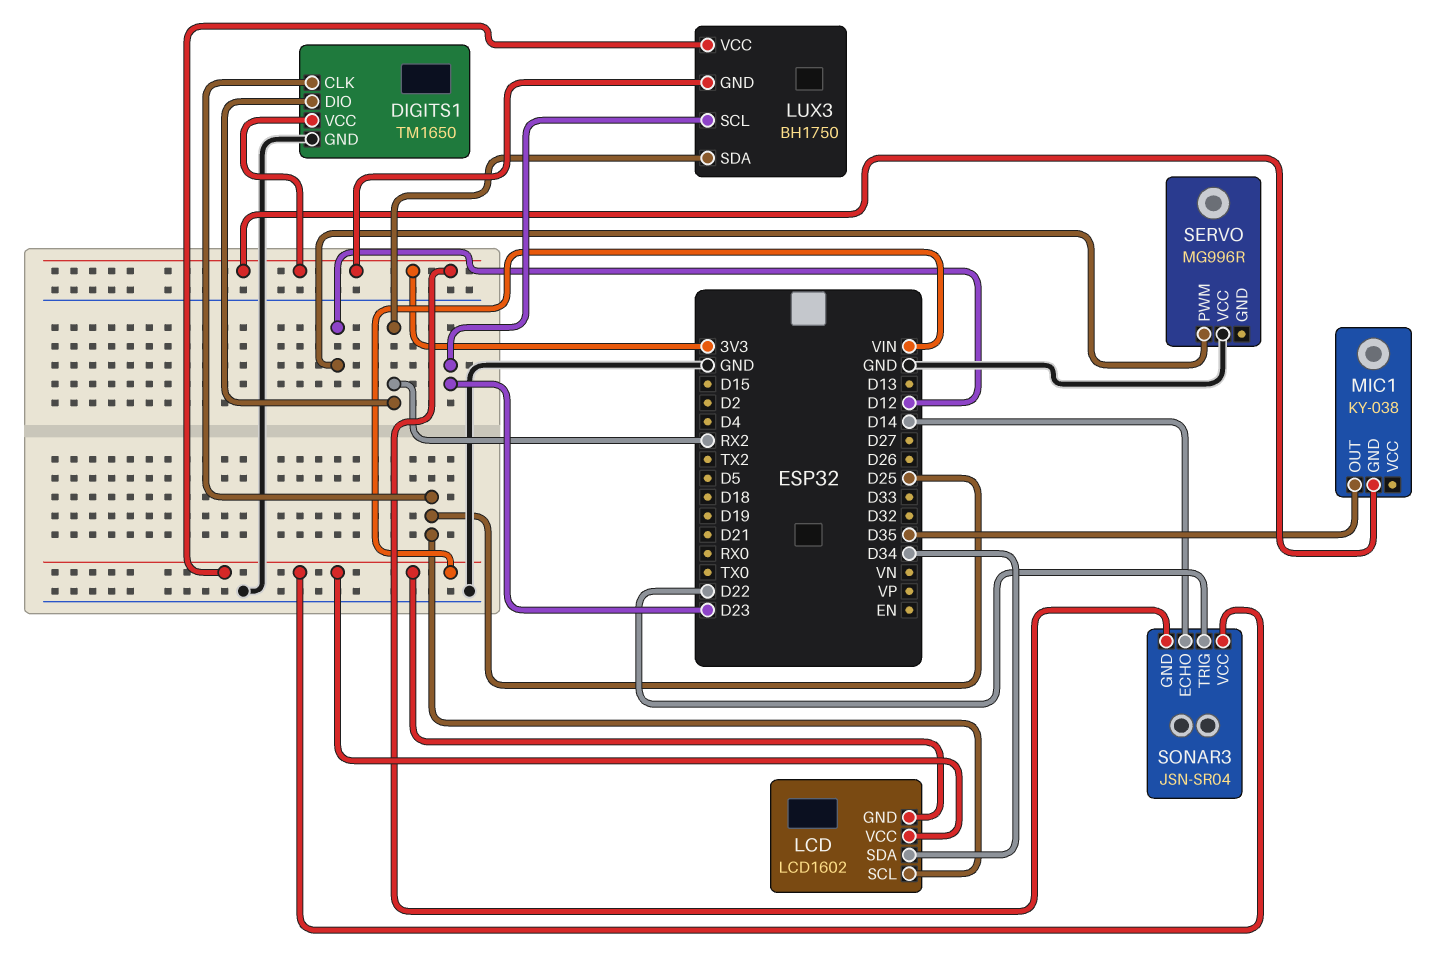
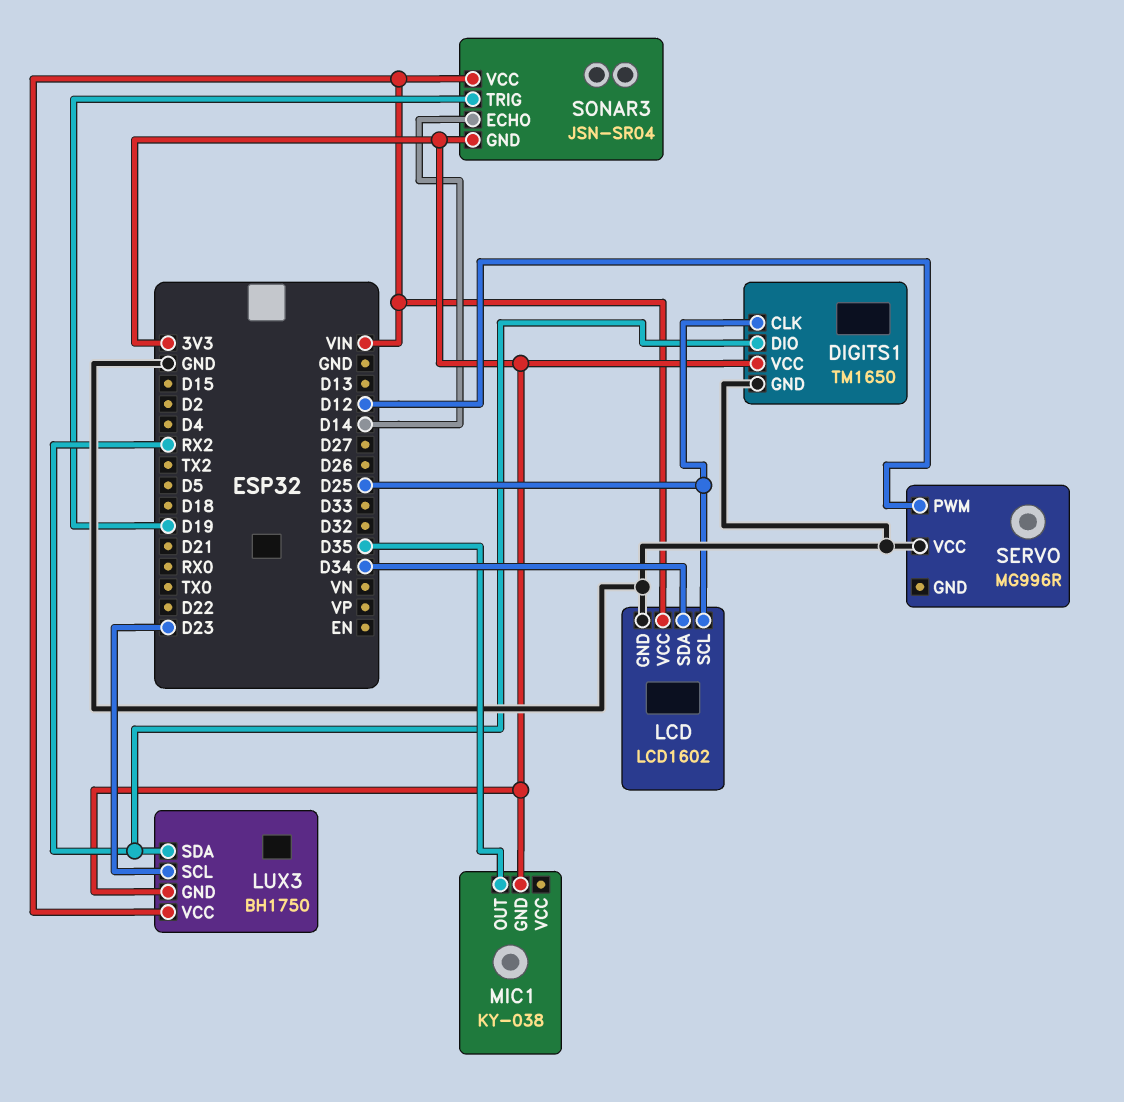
LCD pin GND: VIN -> GND
SONAR3 pin TRIG: D22 -> D19

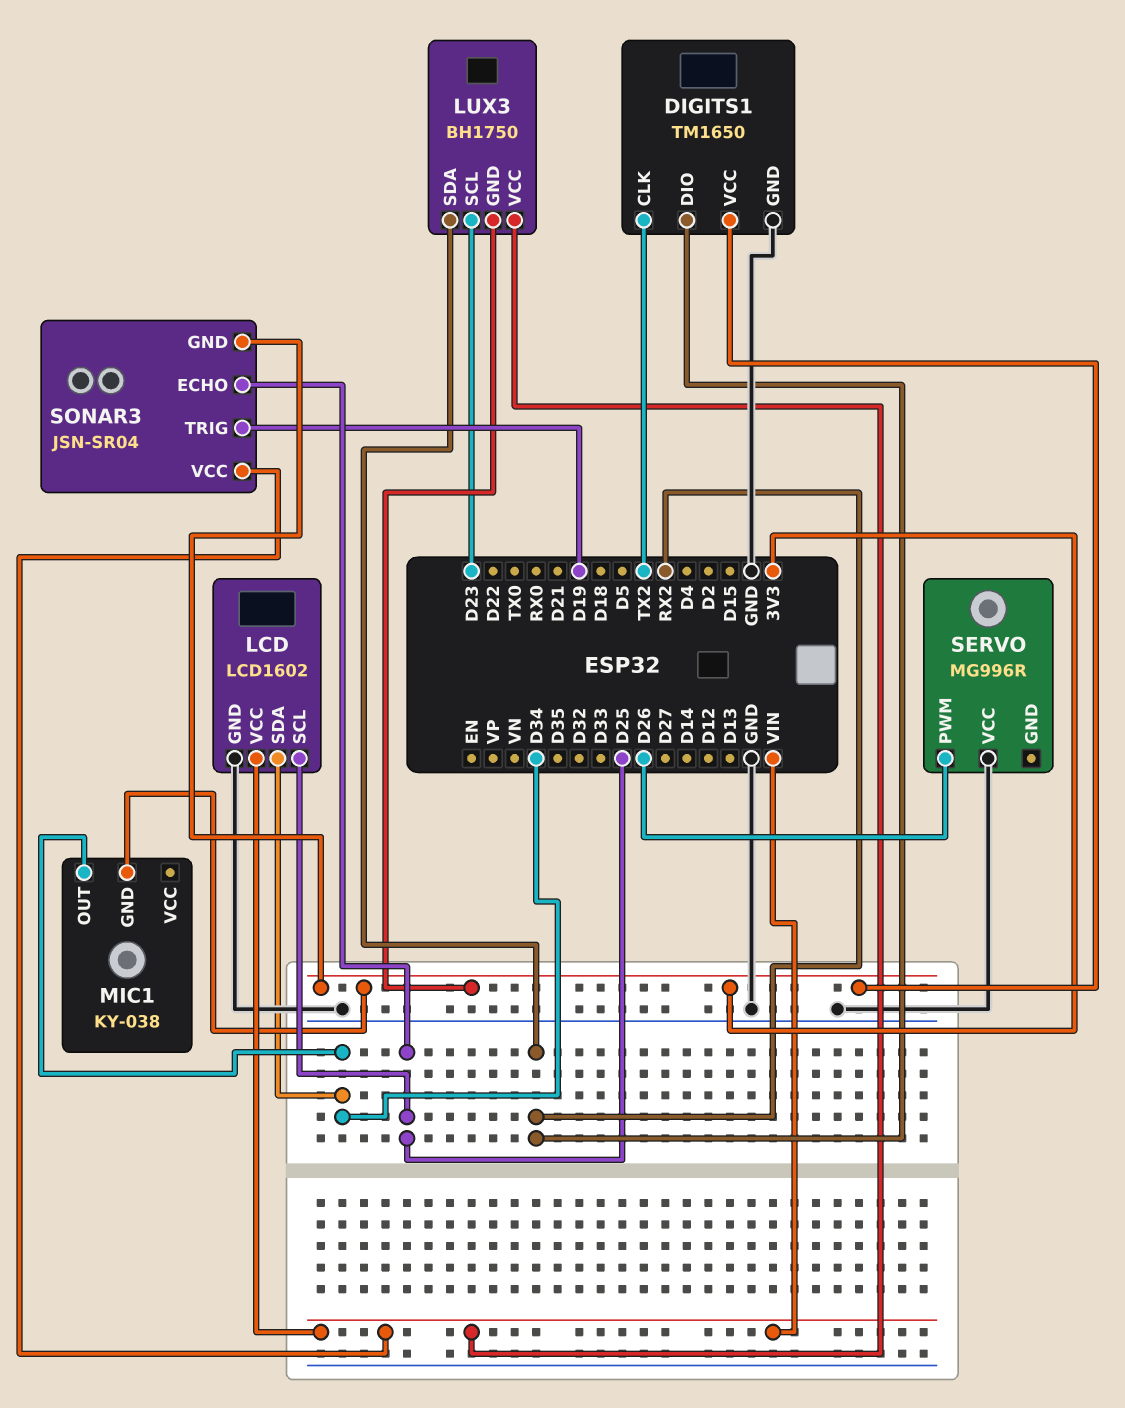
DIGITS1 pin CLK: D25 -> TX2
MIC1 pin OUT: D35 -> D34
SERVO pin PWM: D12 -> D26
SONAR3 pin ECHO: D14 -> D25

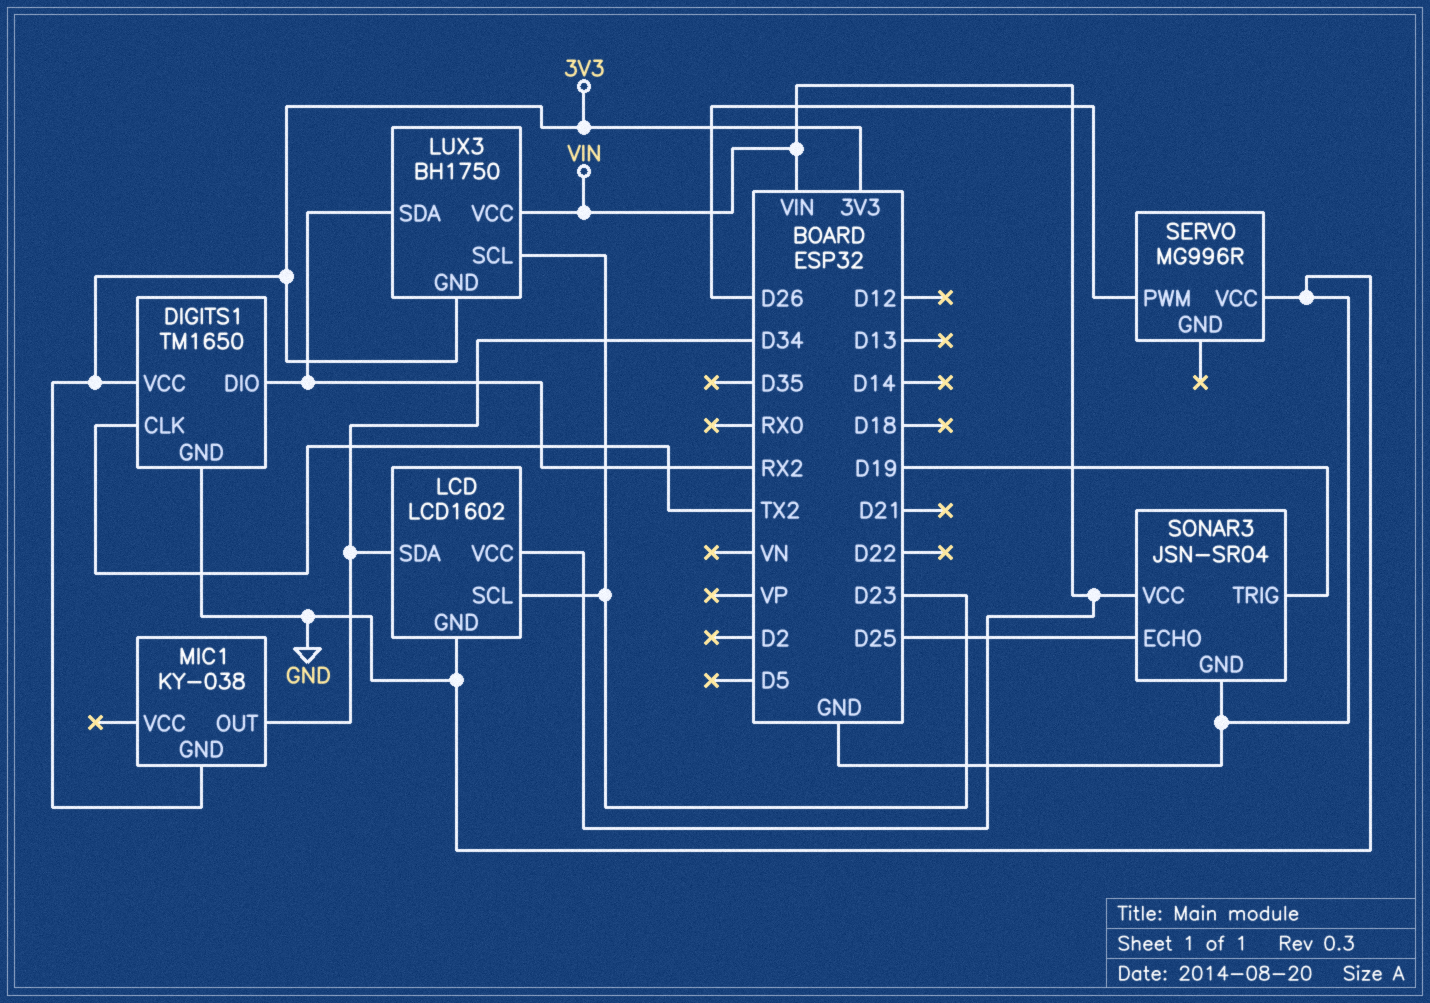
LCD pin SCL: D25 -> D23
SONAR3 pin GND: 3V3 -> GND

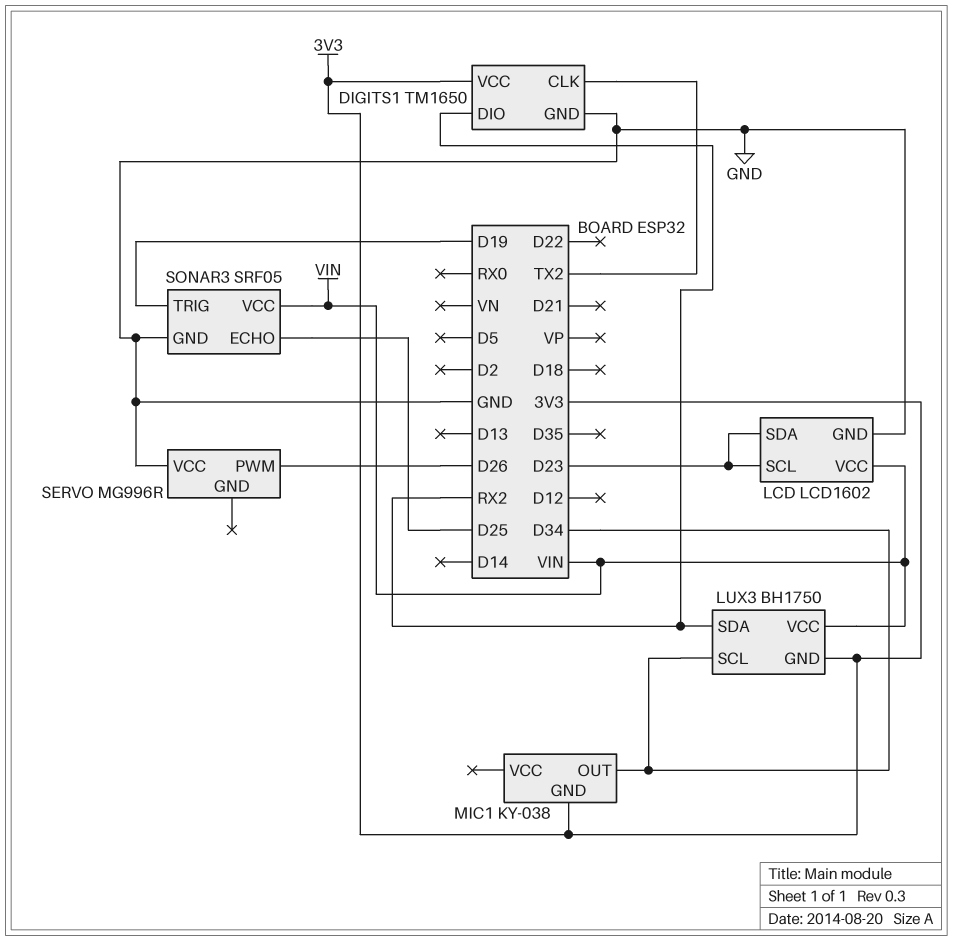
LCD pin SDA: D34 -> D23
LUX3 pin SCL: D23 -> D34
SONAR3: JSN-SR04 -> SRF05

